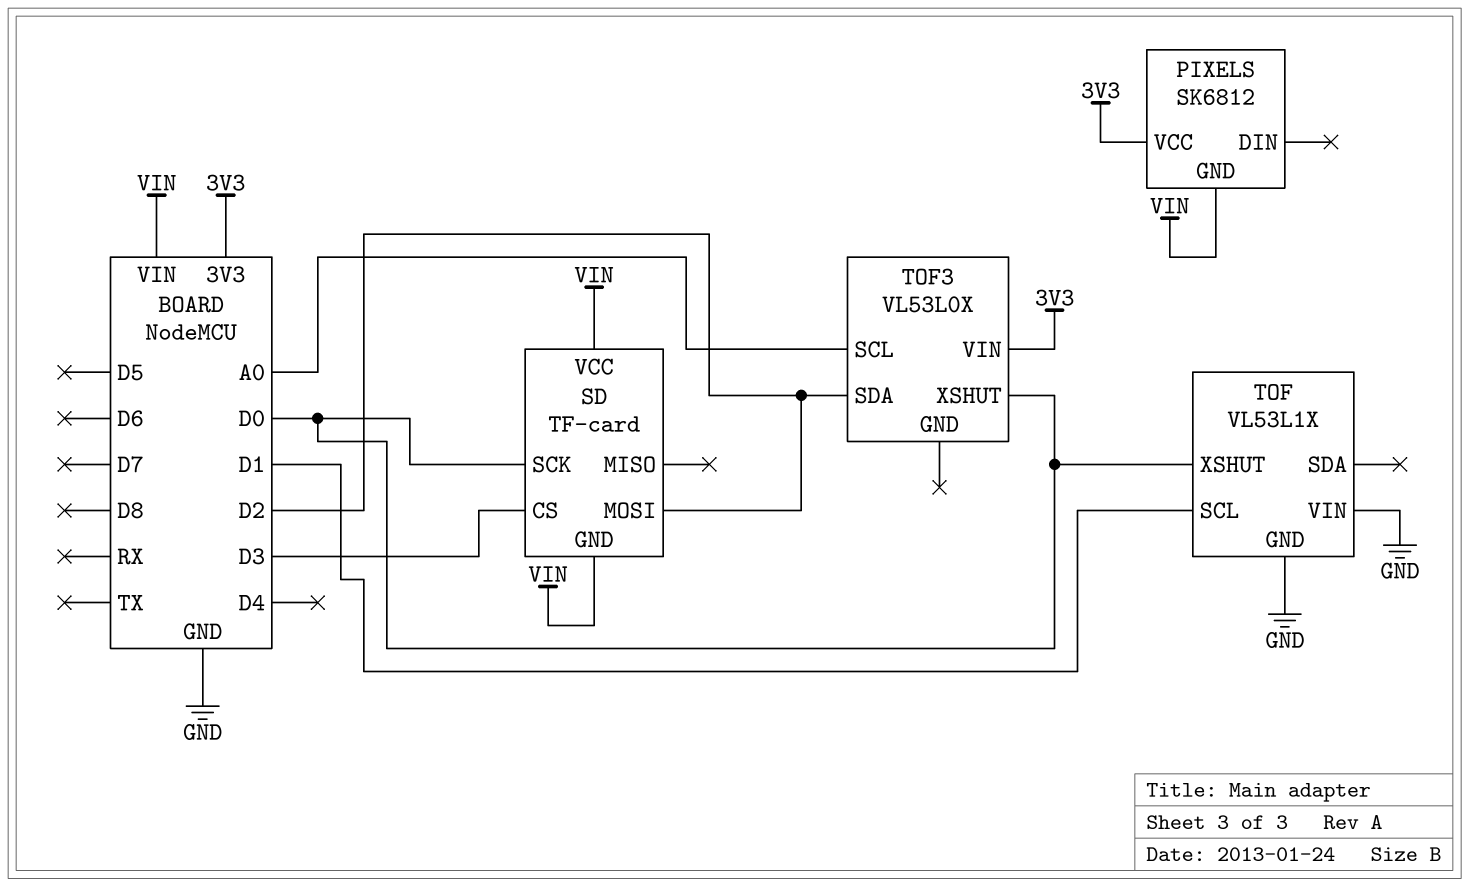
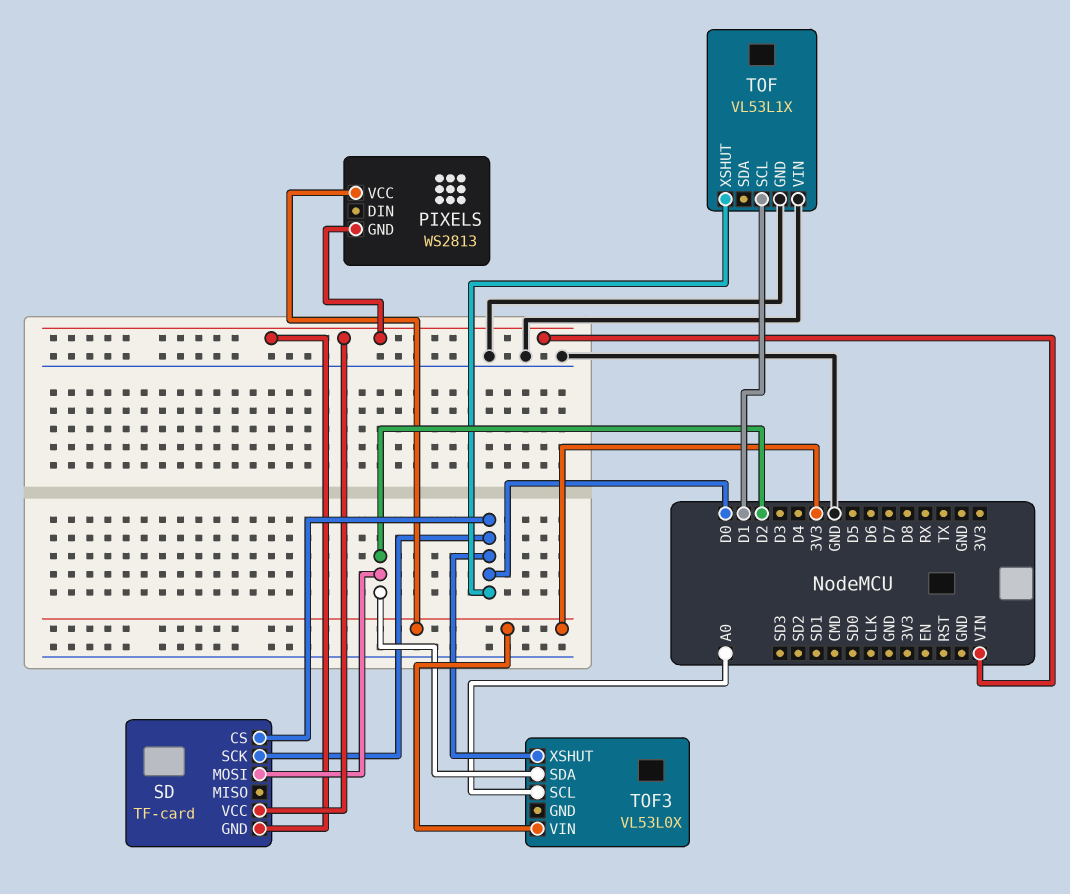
PIXELS: SK6812 -> WS2813
SD pin CS: D3 -> D0

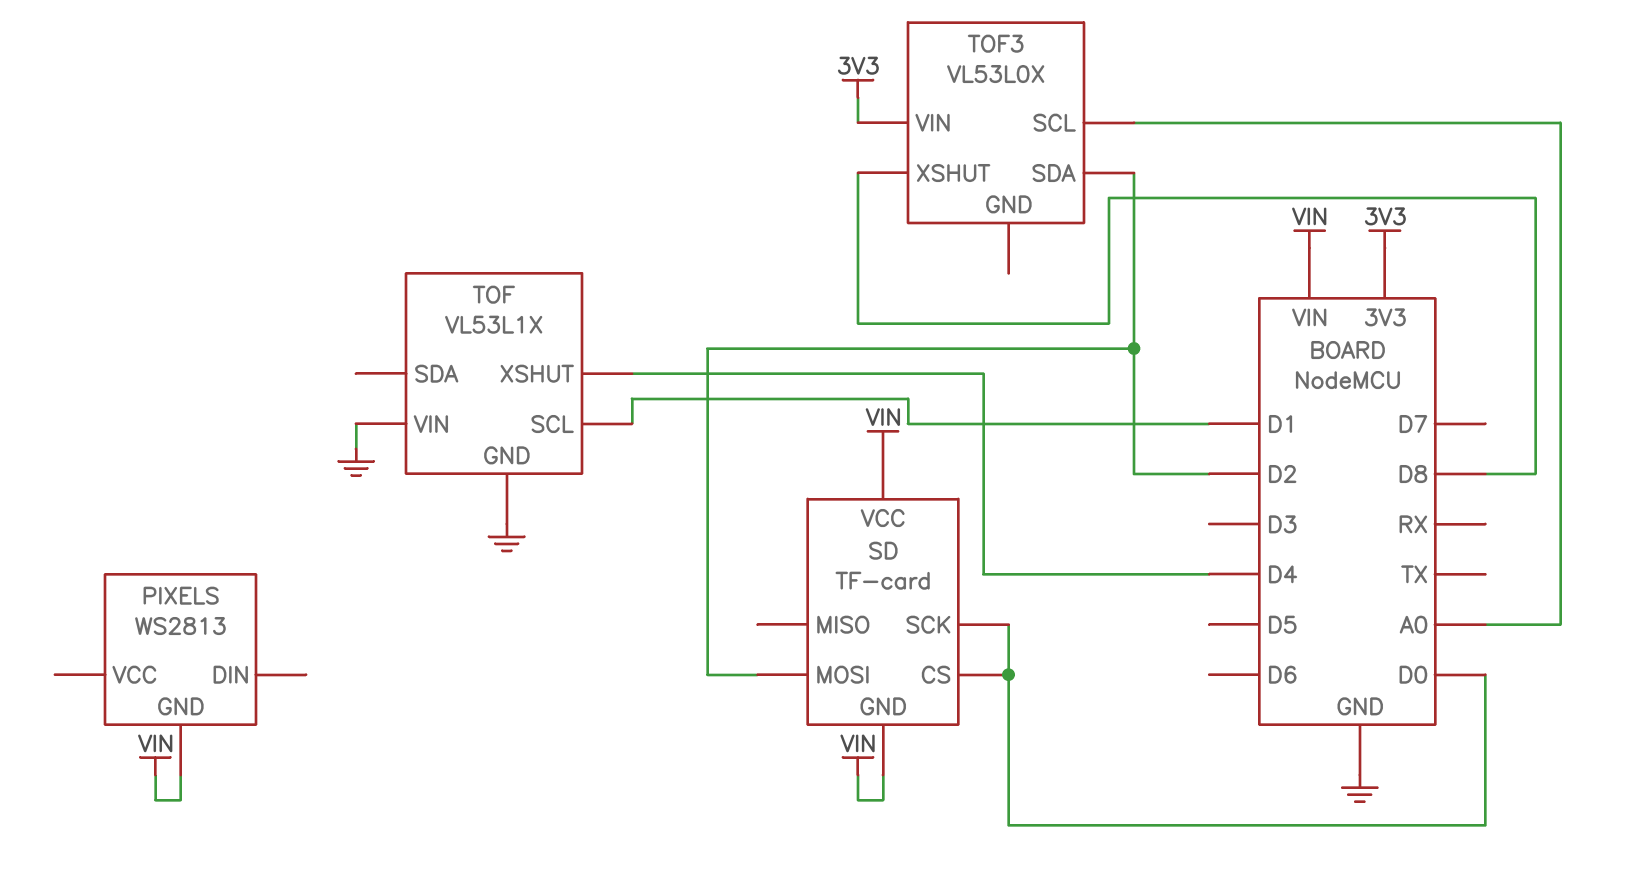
PIXELS pin VCC: 3V3 -> none
TOF pin XSHUT: D0 -> D4
TOF3 pin XSHUT: D0 -> D8

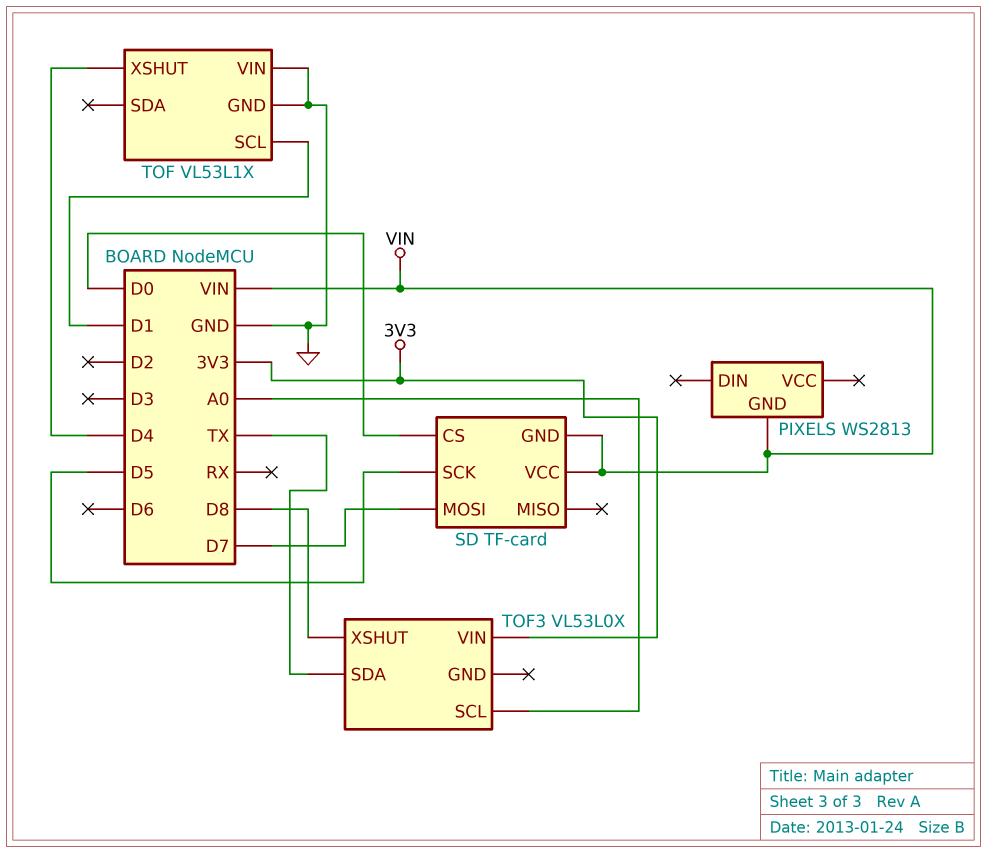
SD pin MOSI: D2 -> D7
SD pin SCK: D0 -> D5
TOF3 pin SDA: D2 -> TX

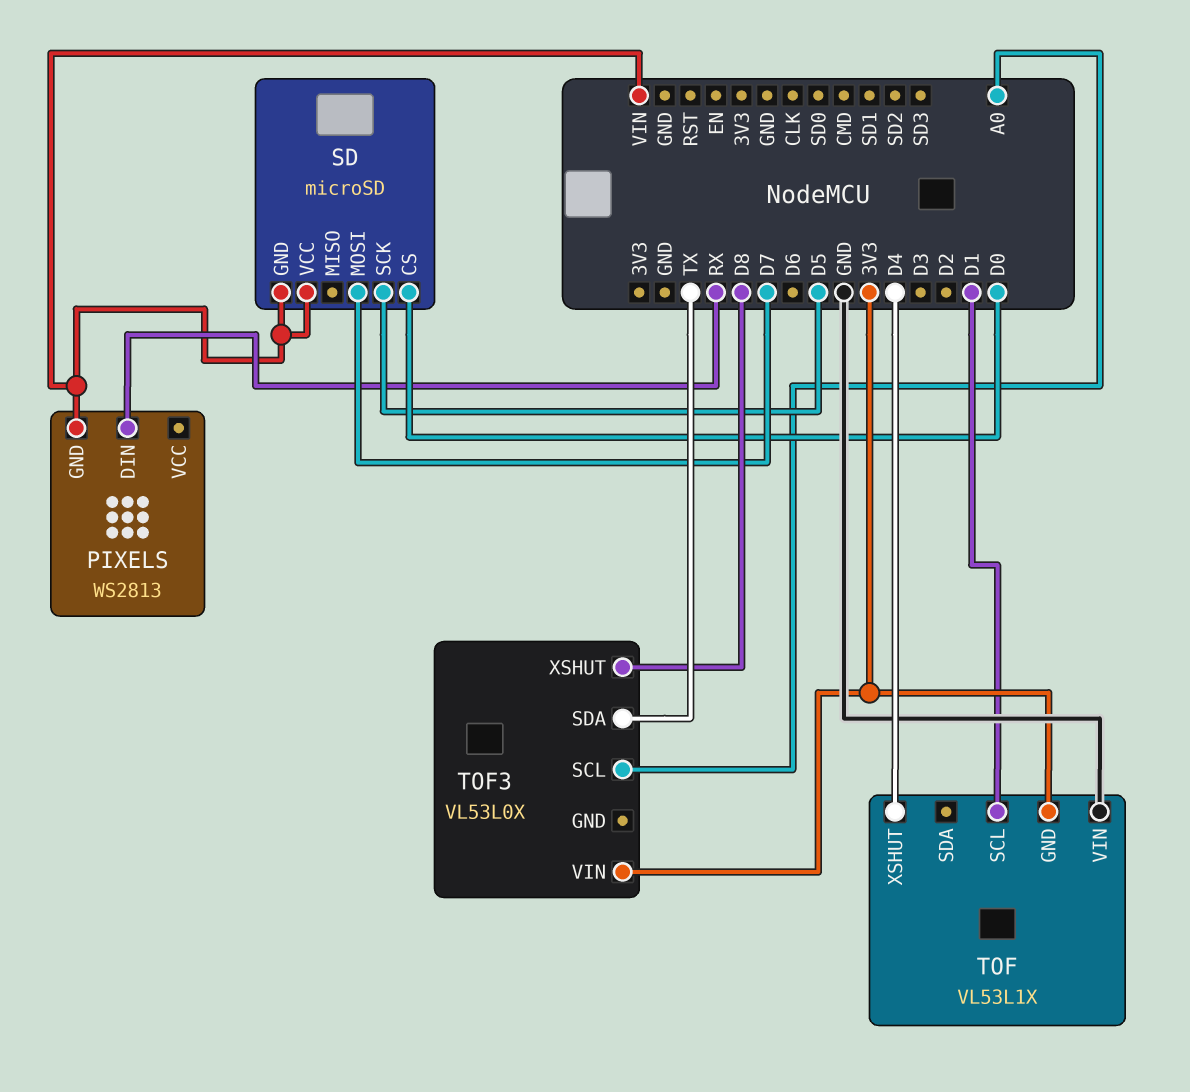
PIXELS pin DIN: none -> RX
SD: TF-card -> microSD
TOF pin GND: GND -> 3V3

